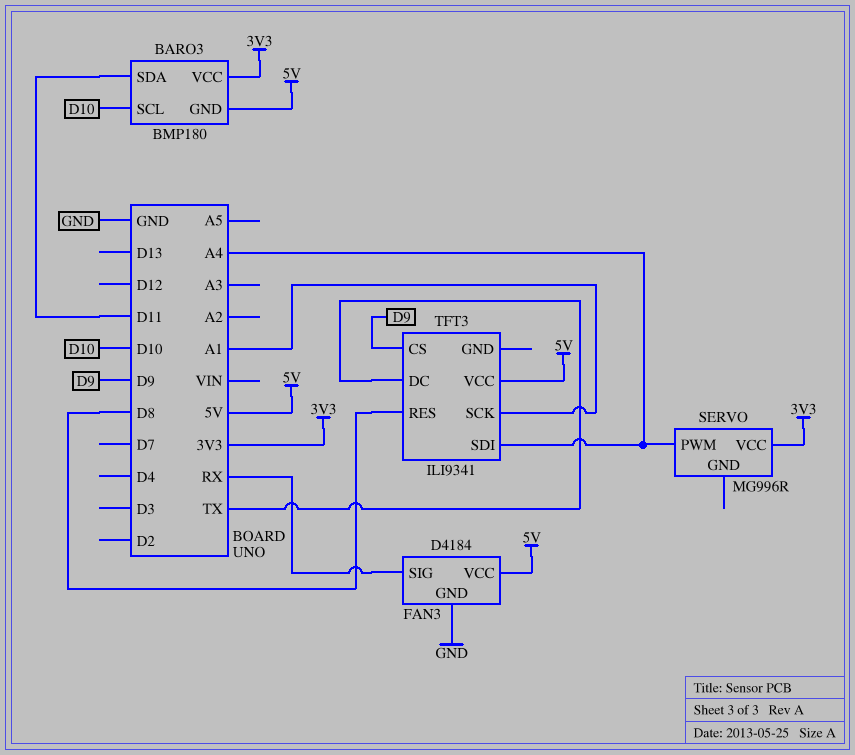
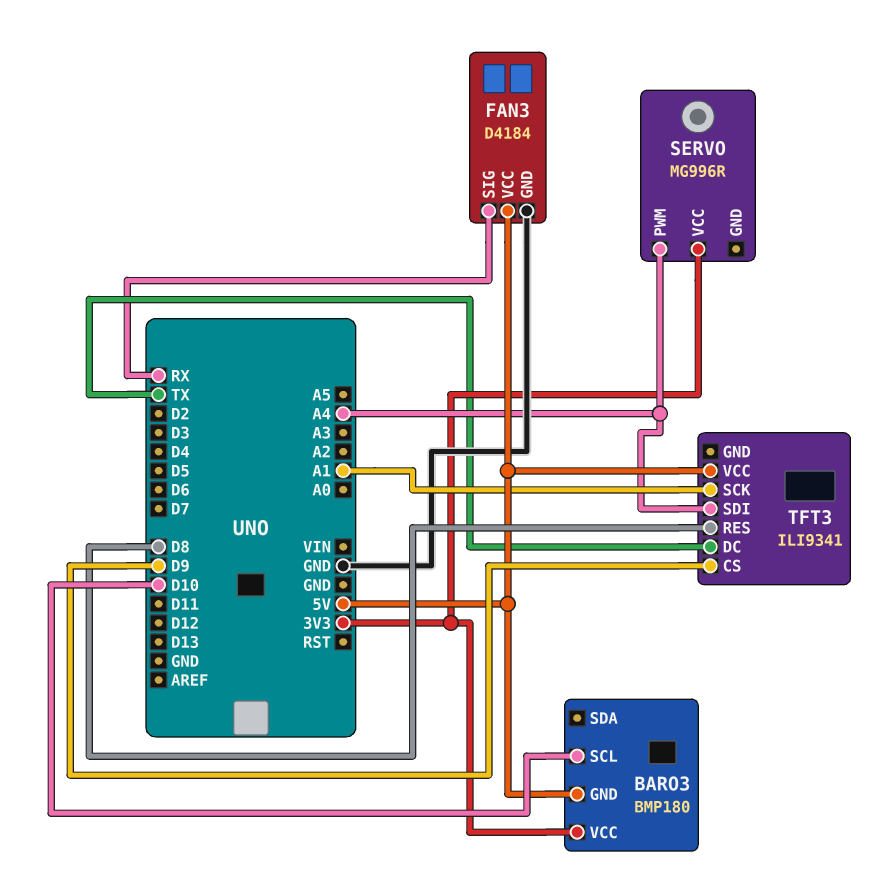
BARO3 pin SDA: D11 -> none

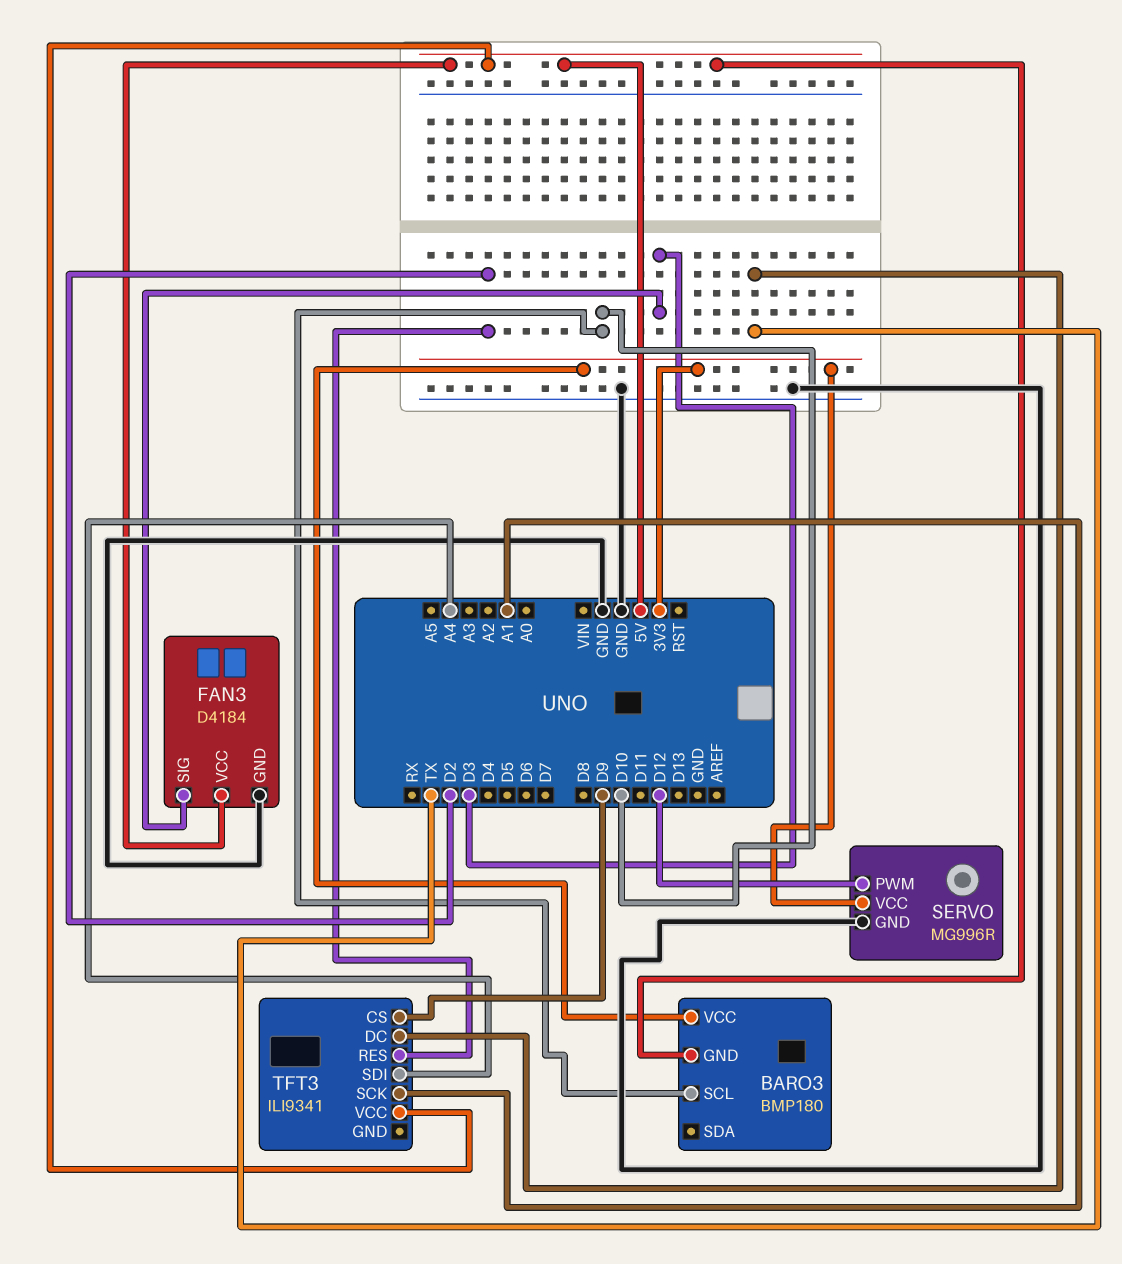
FAN3 pin SIG: RX -> D3
SERVO pin GND: none -> GND
SERVO pin PWM: A4 -> D12
TFT3 pin RES: D8 -> D2

